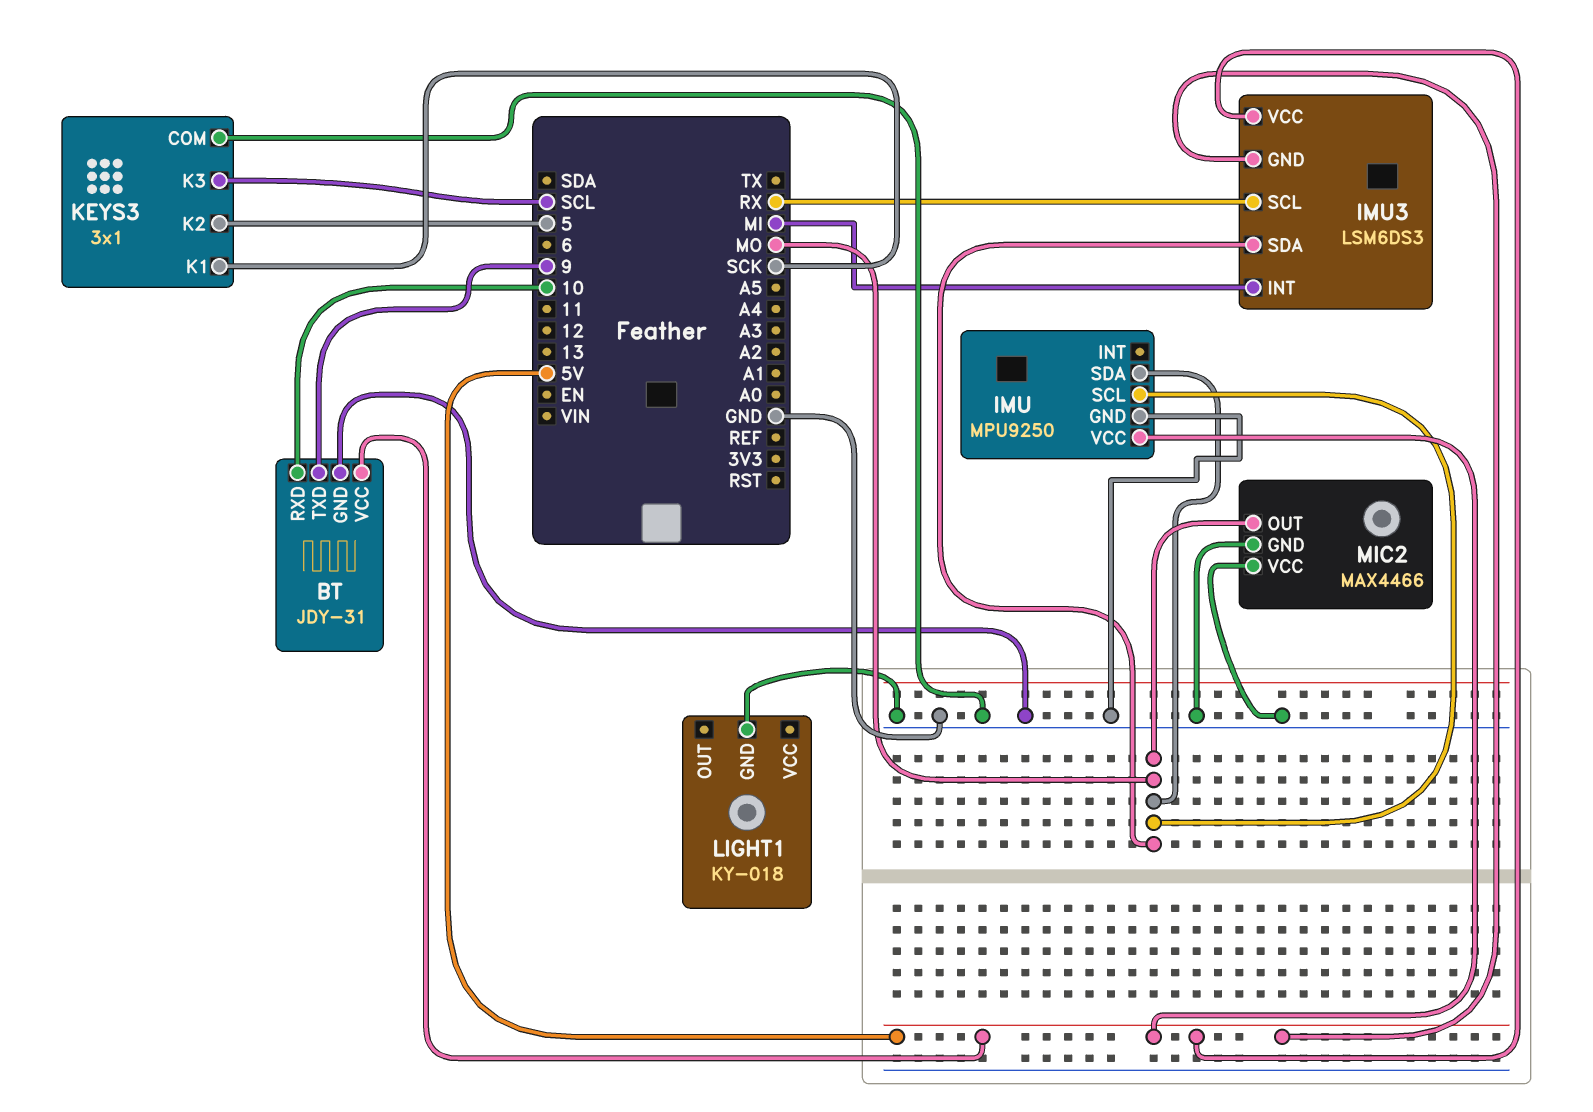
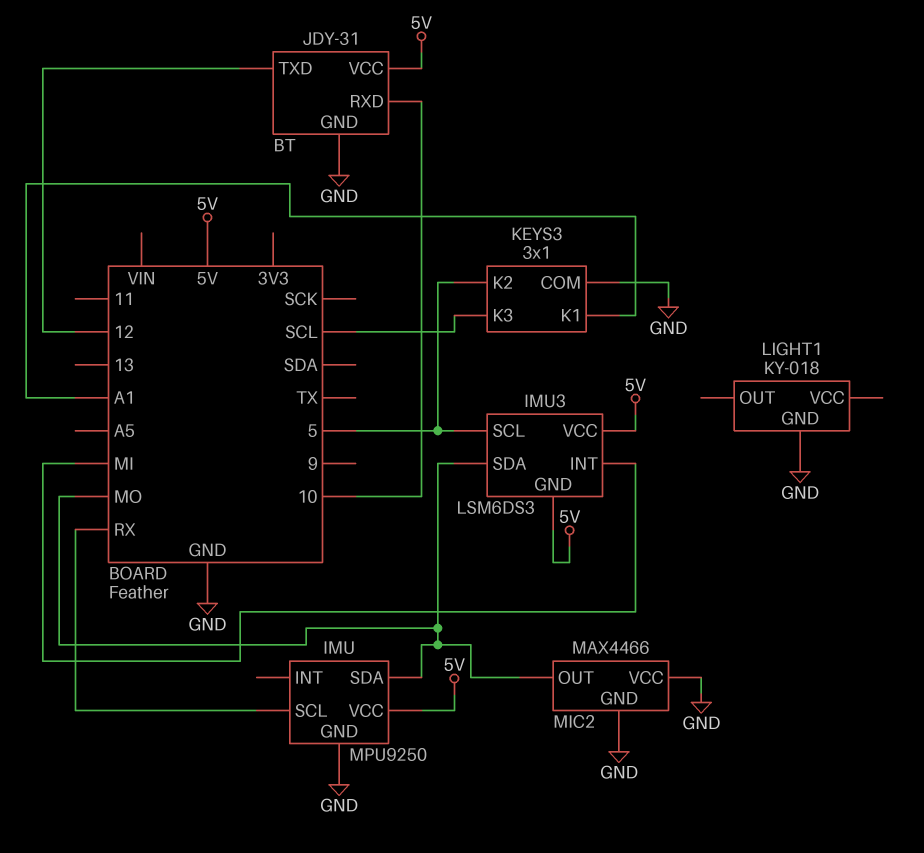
BT pin TXD: 9 -> 12
IMU pin SCL: MO -> RX
IMU3 pin SCL: RX -> 5
KEYS3 pin K1: SCK -> A1

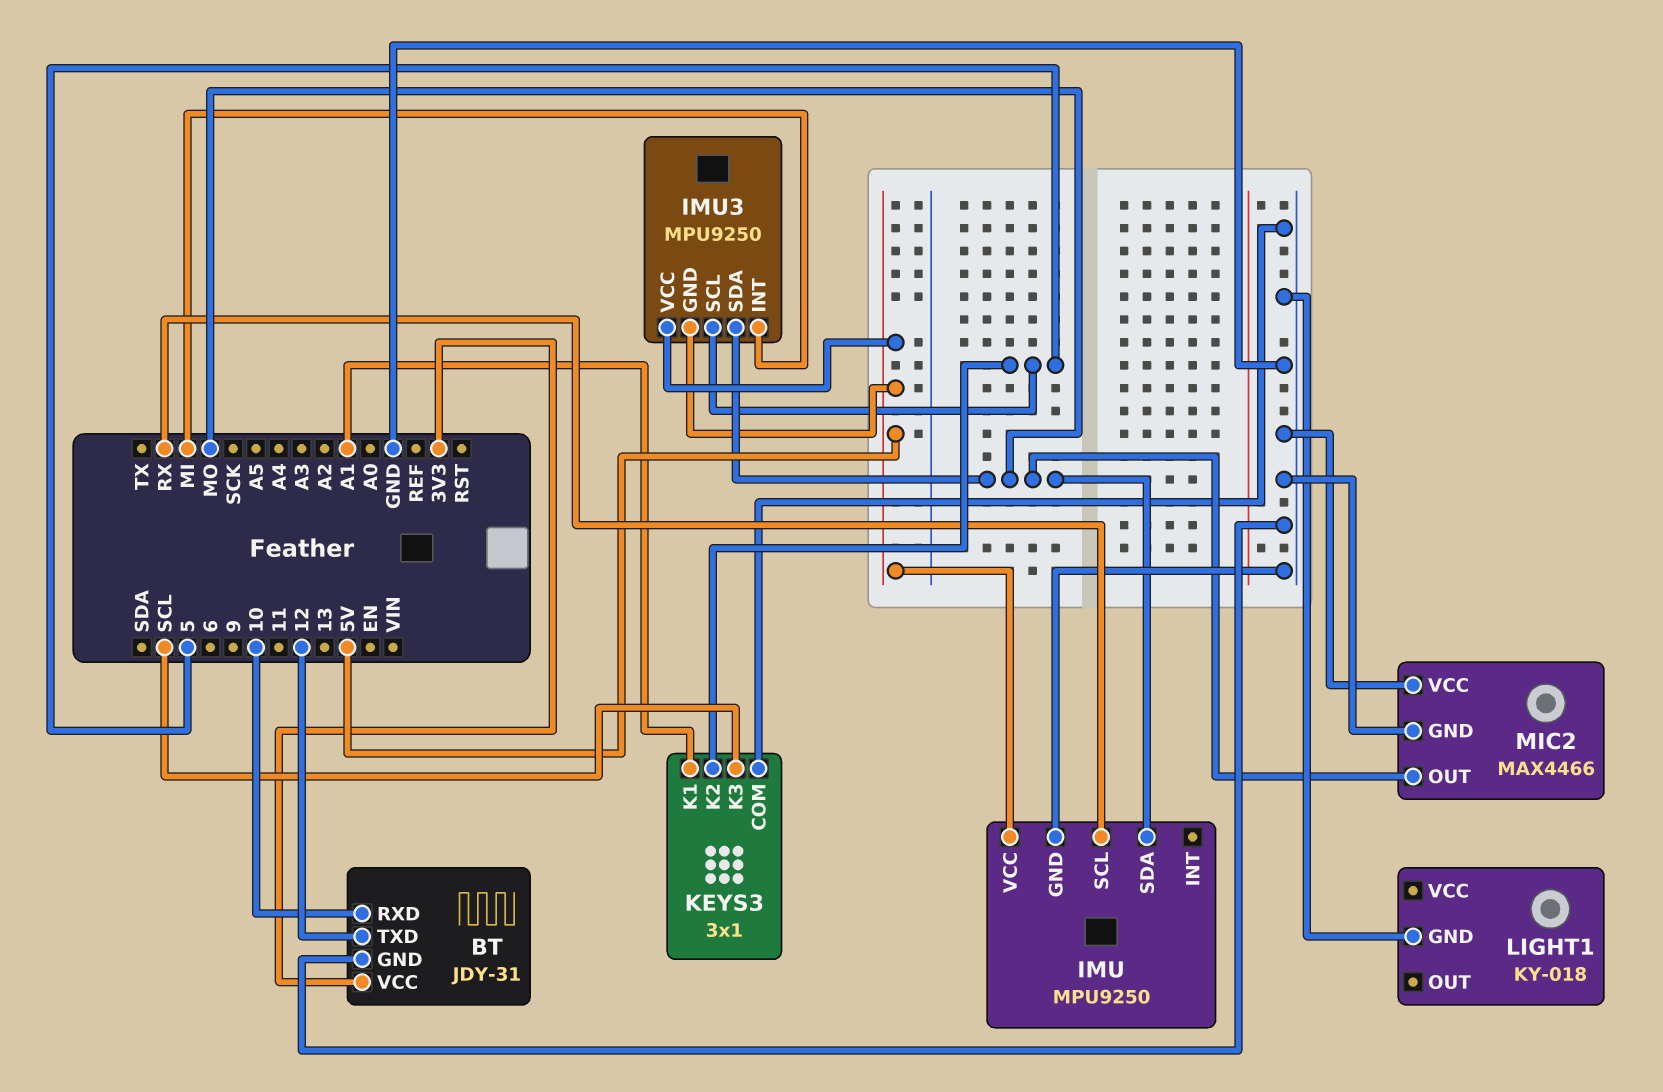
BT pin VCC: 5V -> 3V3
IMU3: LSM6DS3 -> MPU9250

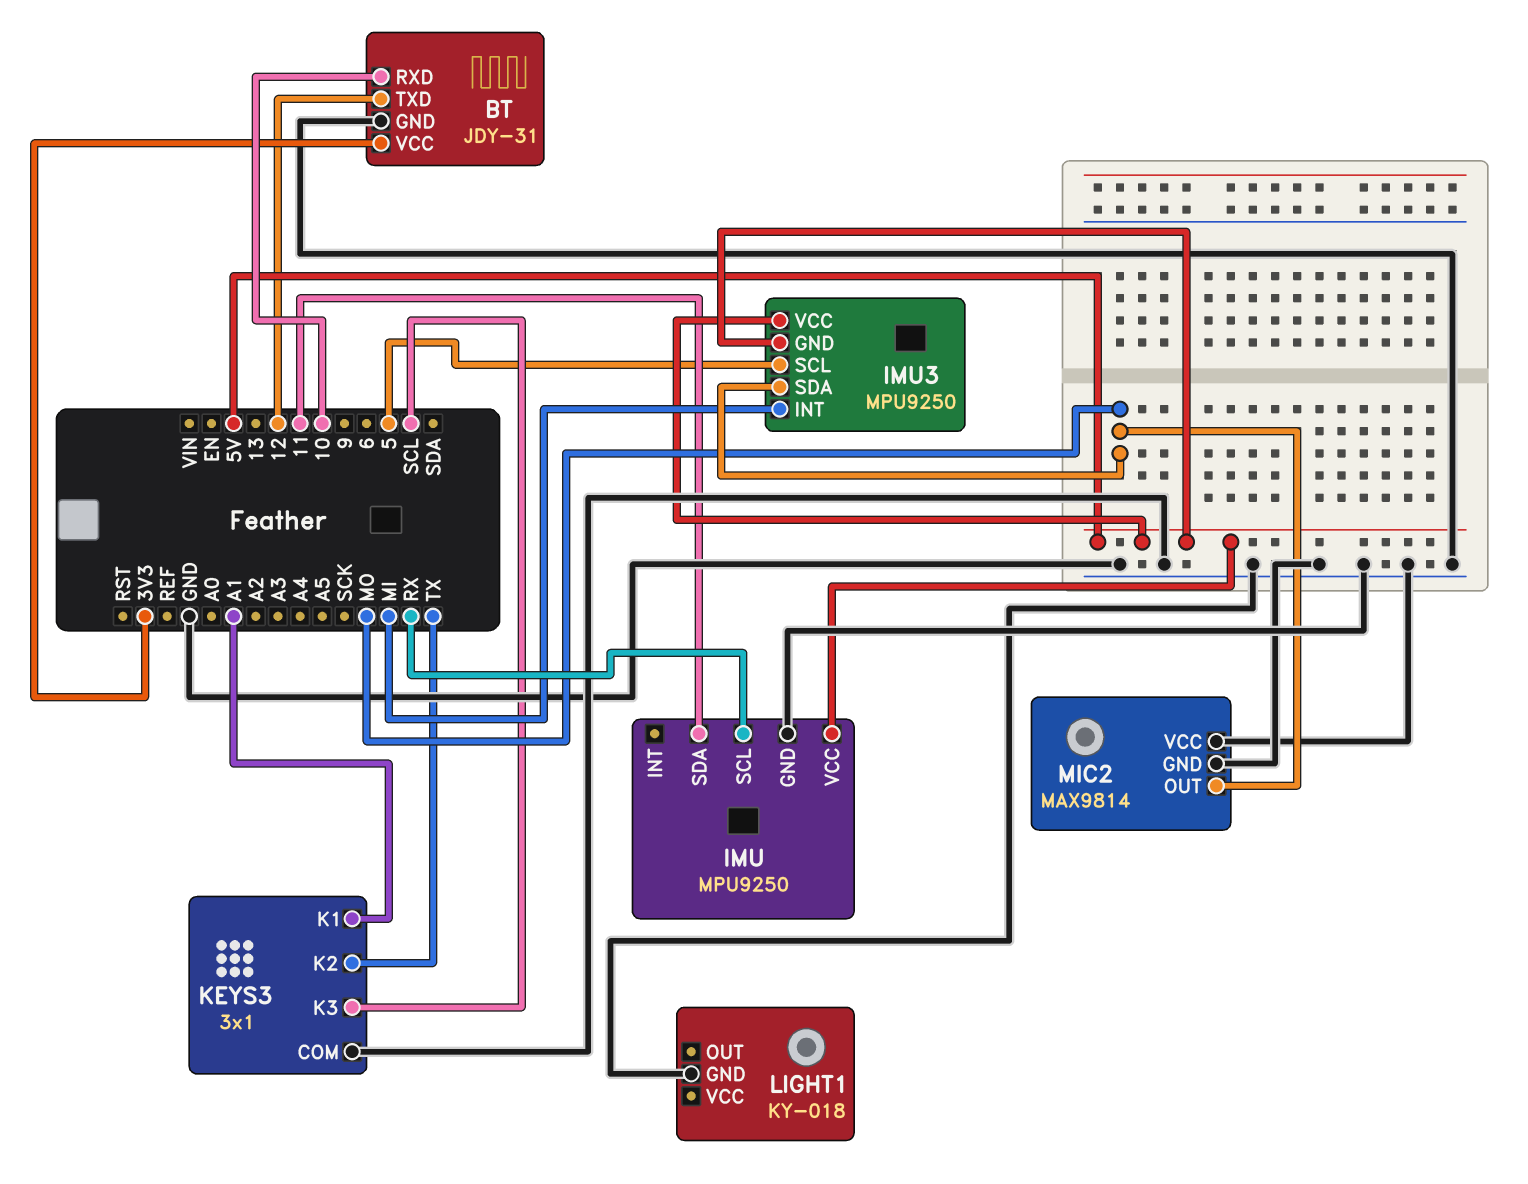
IMU pin SDA: MO -> 11
KEYS3 pin K2: 5 -> TX
MIC2: MAX4466 -> MAX9814

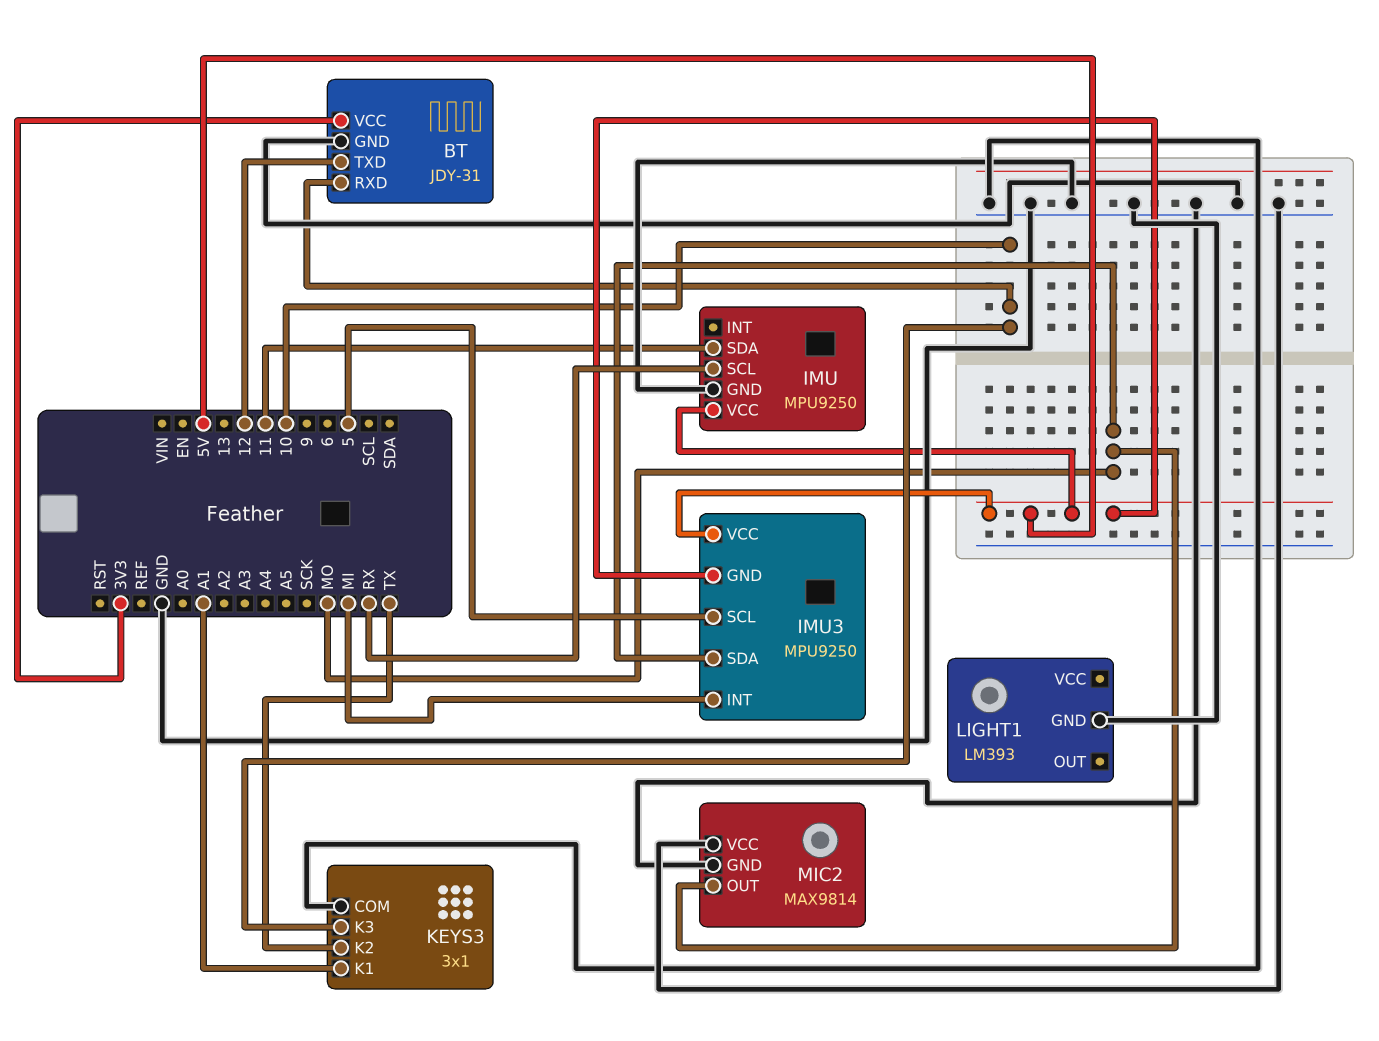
KEYS3 pin K3: SCL -> 10
LIGHT1: KY-018 -> LM393

